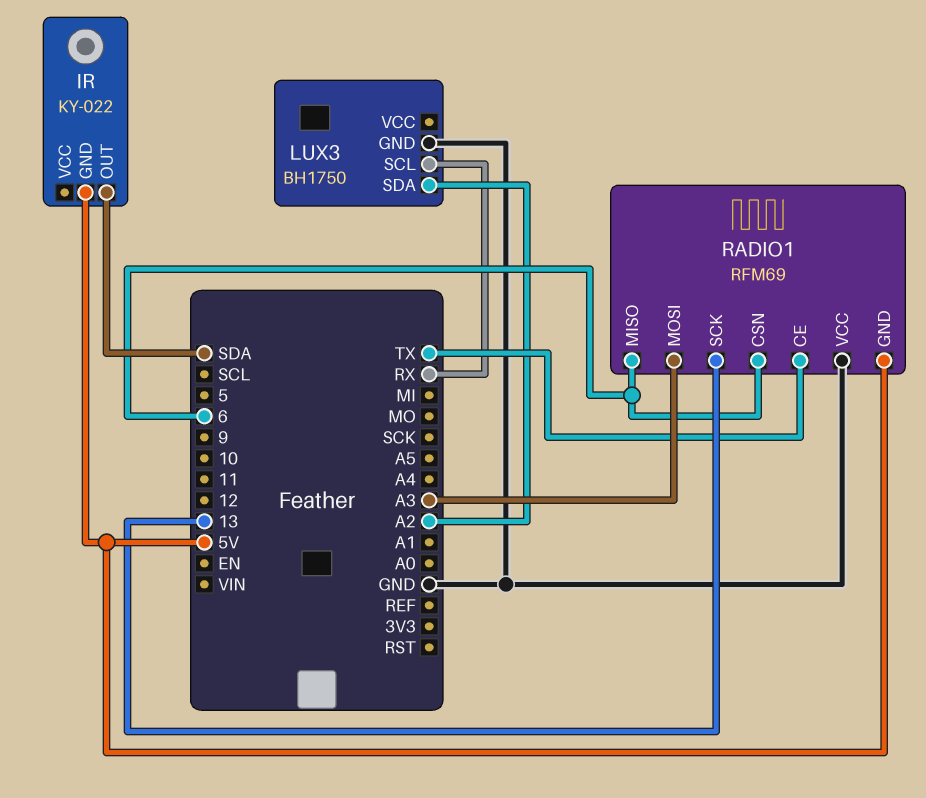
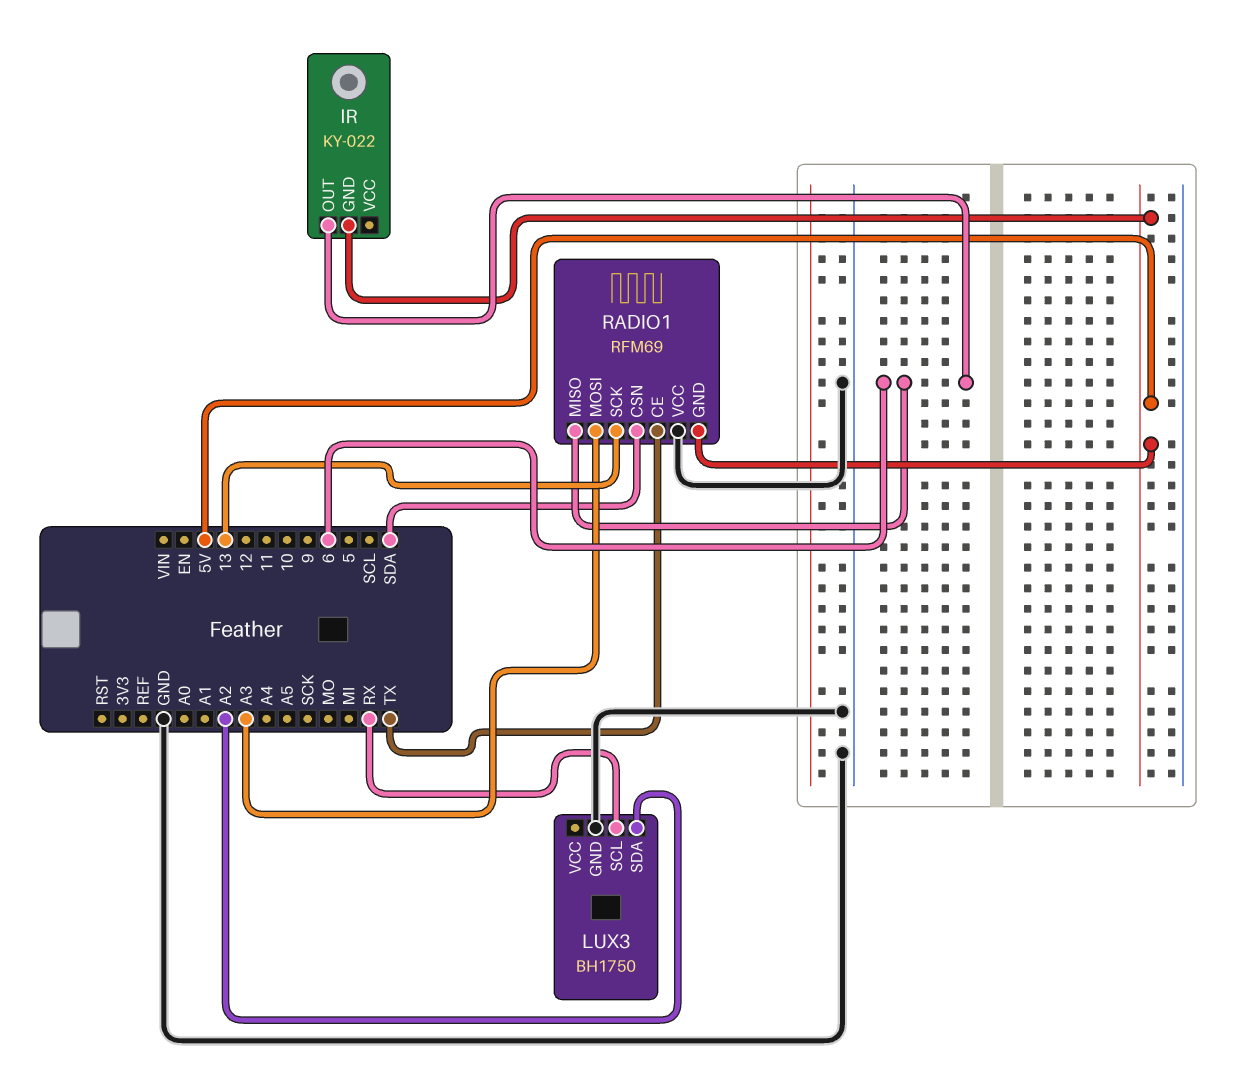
IR pin OUT: SDA -> 6
RADIO1 pin CSN: 6 -> SDA

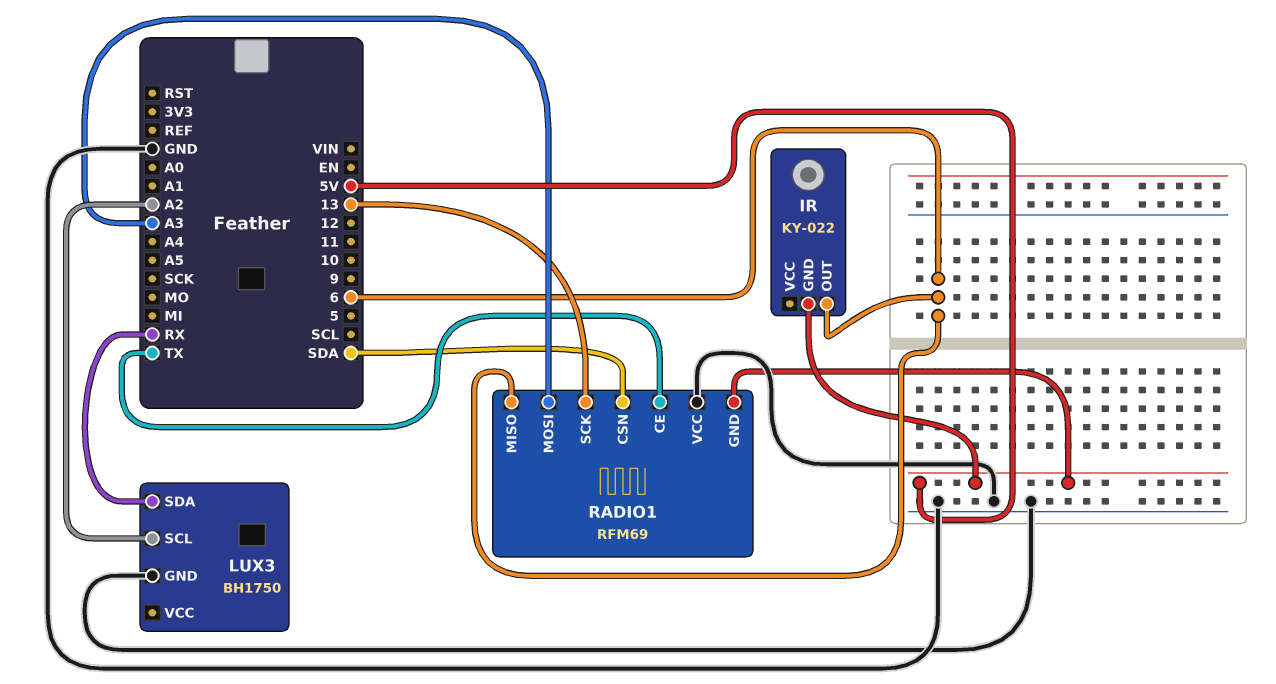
LUX3 pin SCL: RX -> A2
LUX3 pin SDA: A2 -> RX

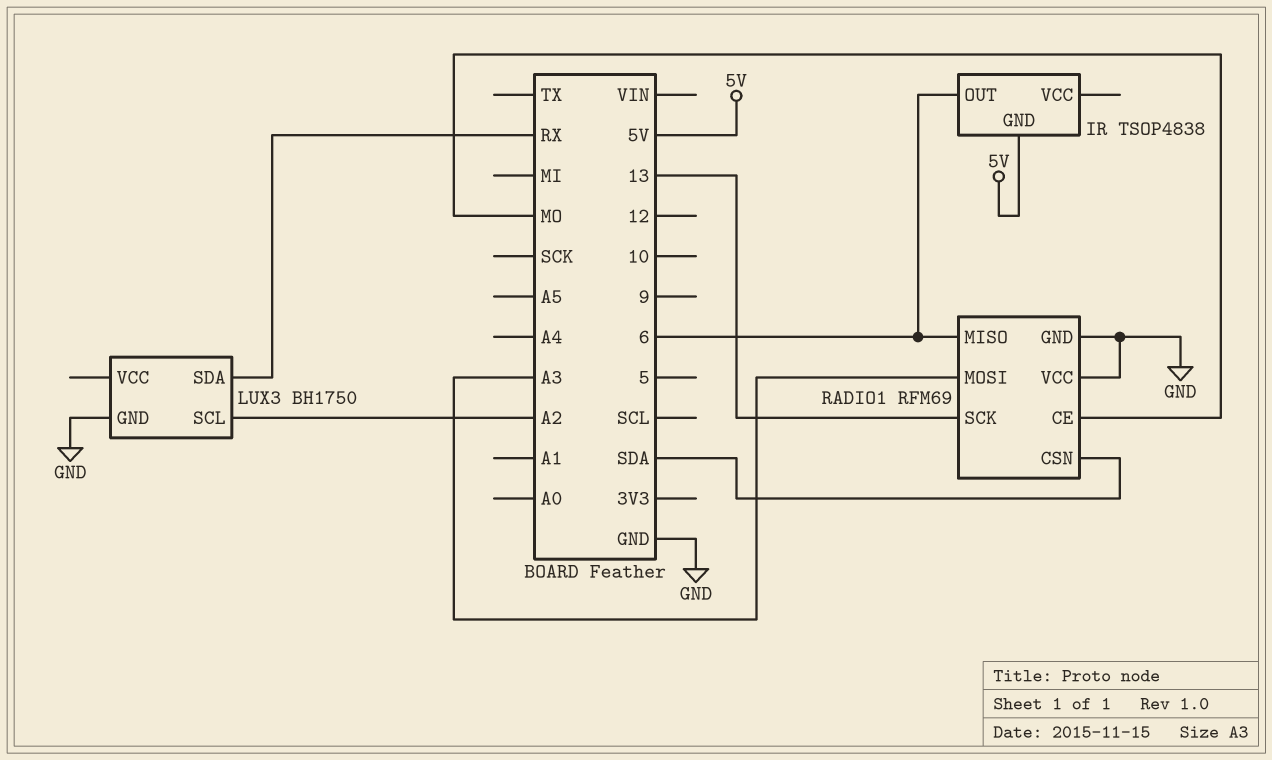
IR: KY-022 -> TSOP4838
RADIO1 pin CE: TX -> MO
RADIO1 pin GND: 5V -> GND

